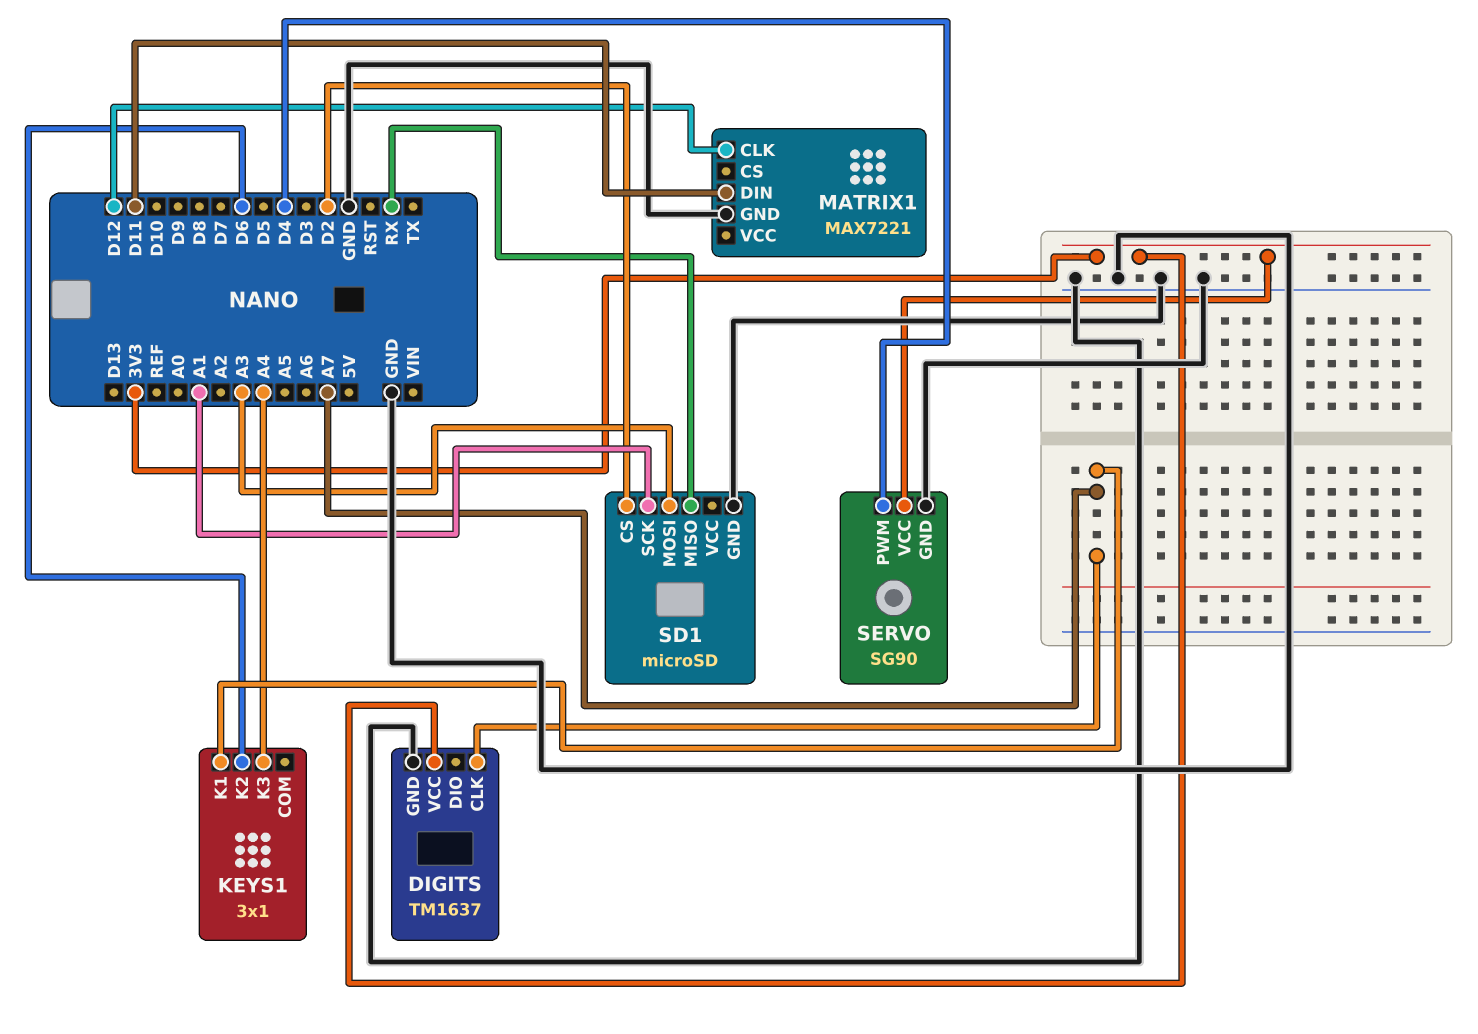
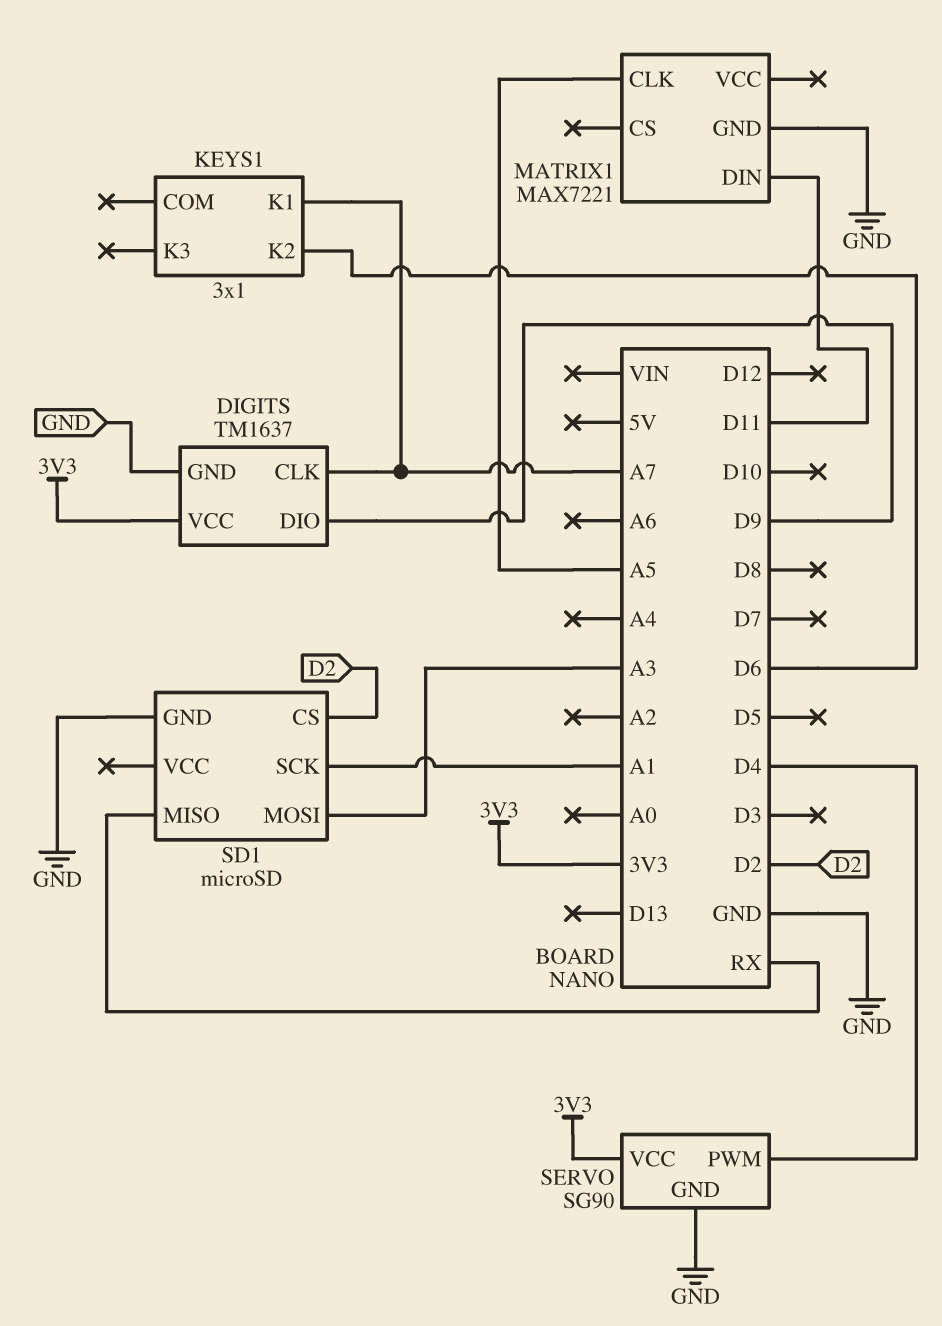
DIGITS pin DIO: none -> D9
KEYS1 pin K3: A4 -> none
MATRIX1 pin CLK: D12 -> A5

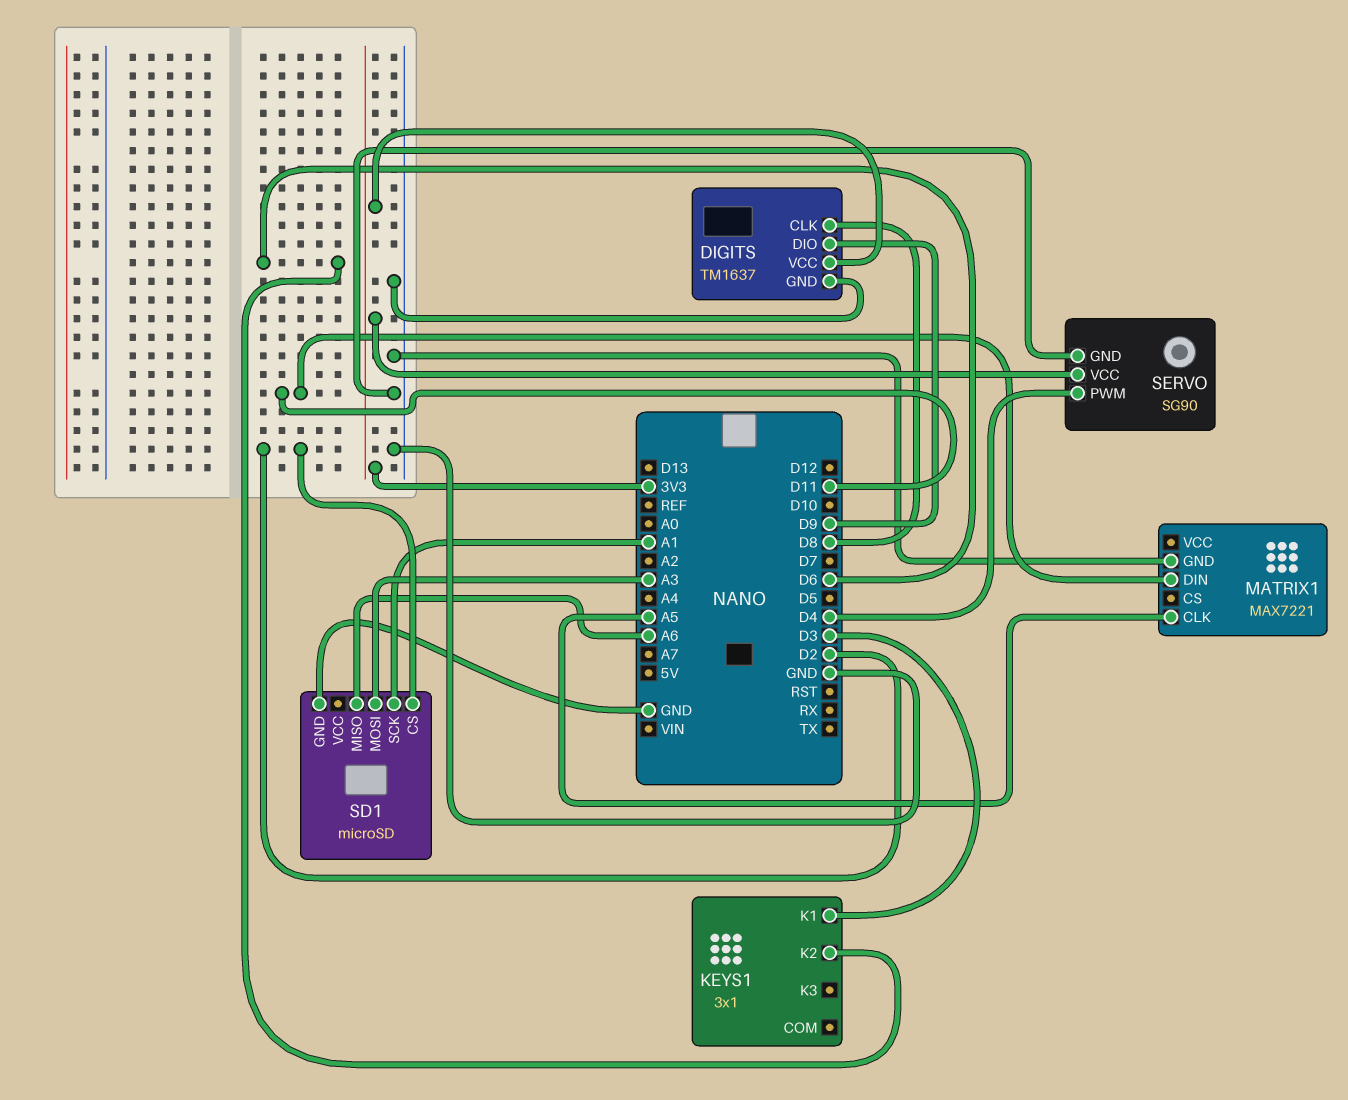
DIGITS pin CLK: A7 -> D8
KEYS1 pin K1: A7 -> D3
SD1 pin MISO: RX -> A6

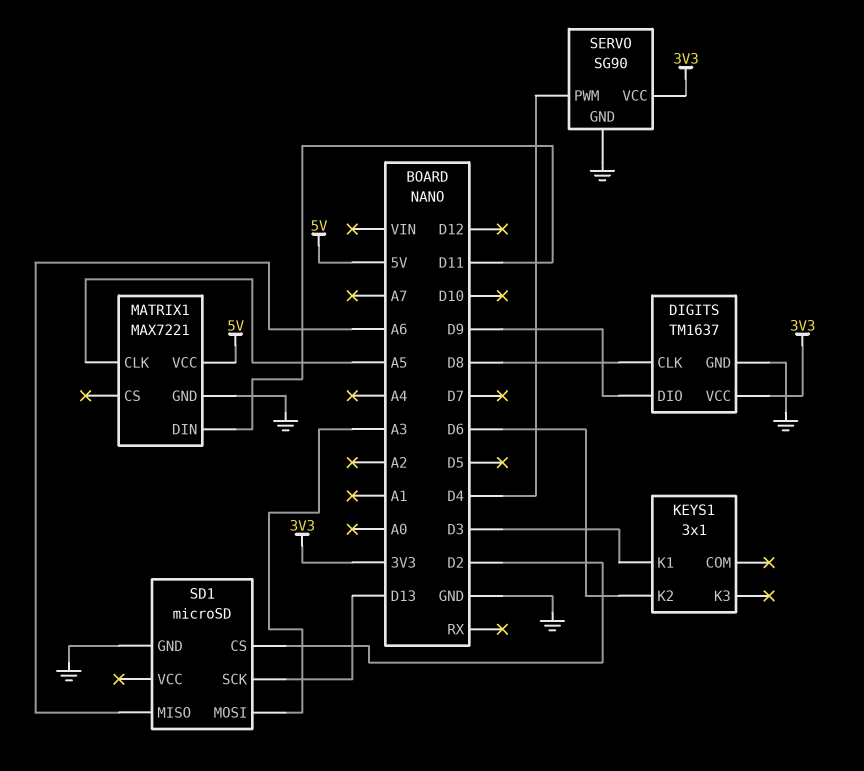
MATRIX1 pin VCC: none -> 5V
SD1 pin SCK: A1 -> D13

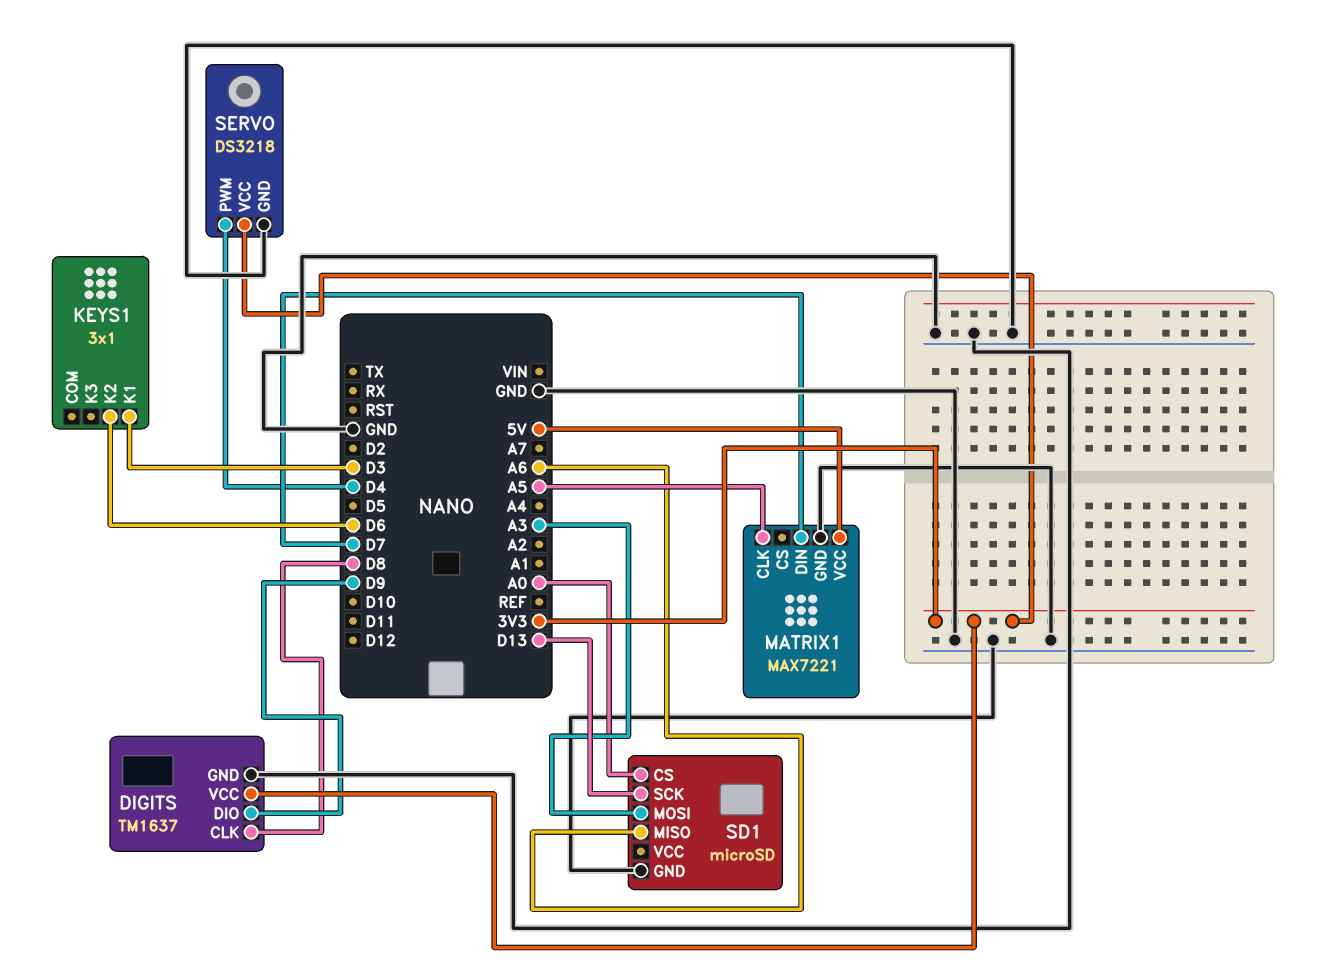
MATRIX1 pin DIN: D11 -> D7
SD1 pin CS: D2 -> A0
SERVO: SG90 -> DS3218

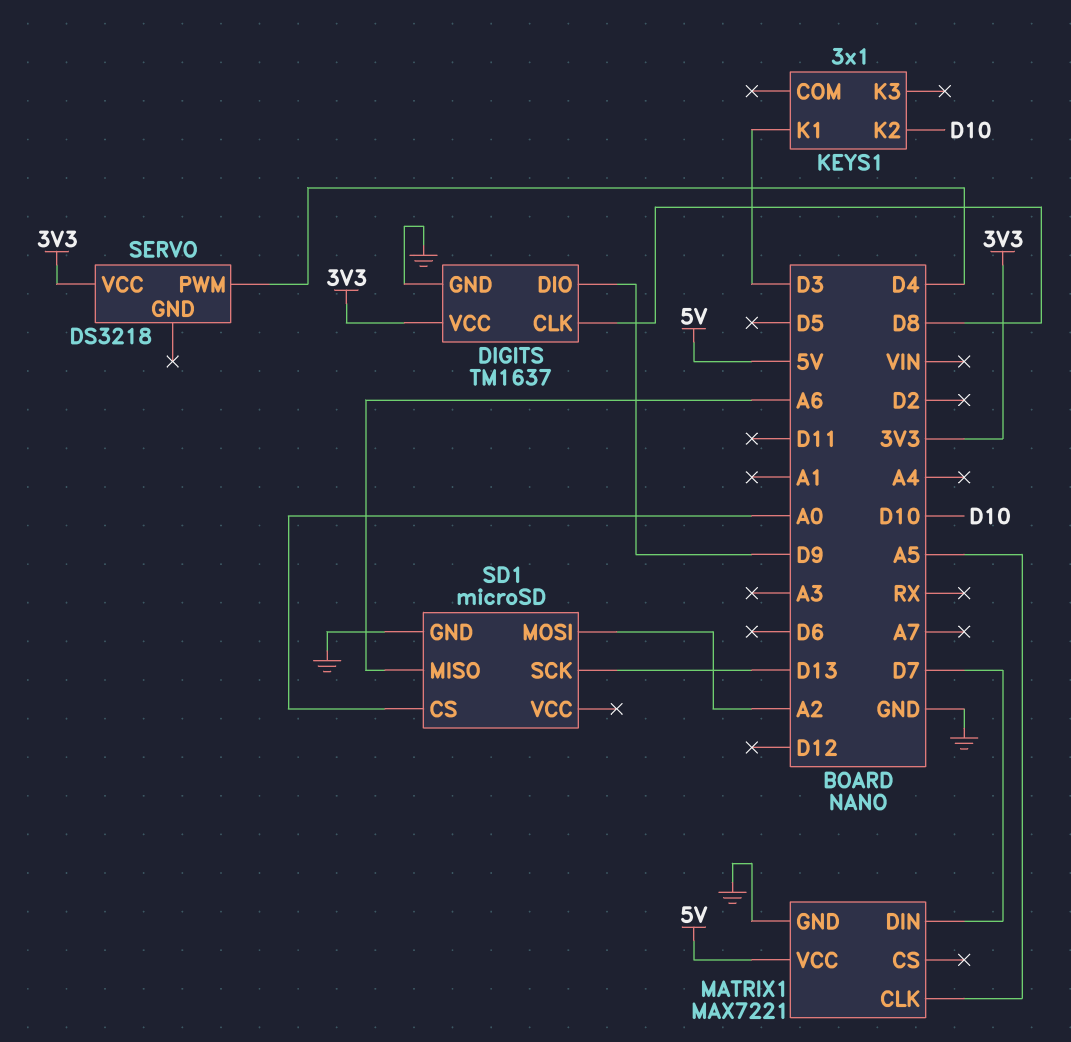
KEYS1 pin K2: D6 -> D10
SD1 pin MOSI: A3 -> A2
SERVO pin GND: GND -> none

